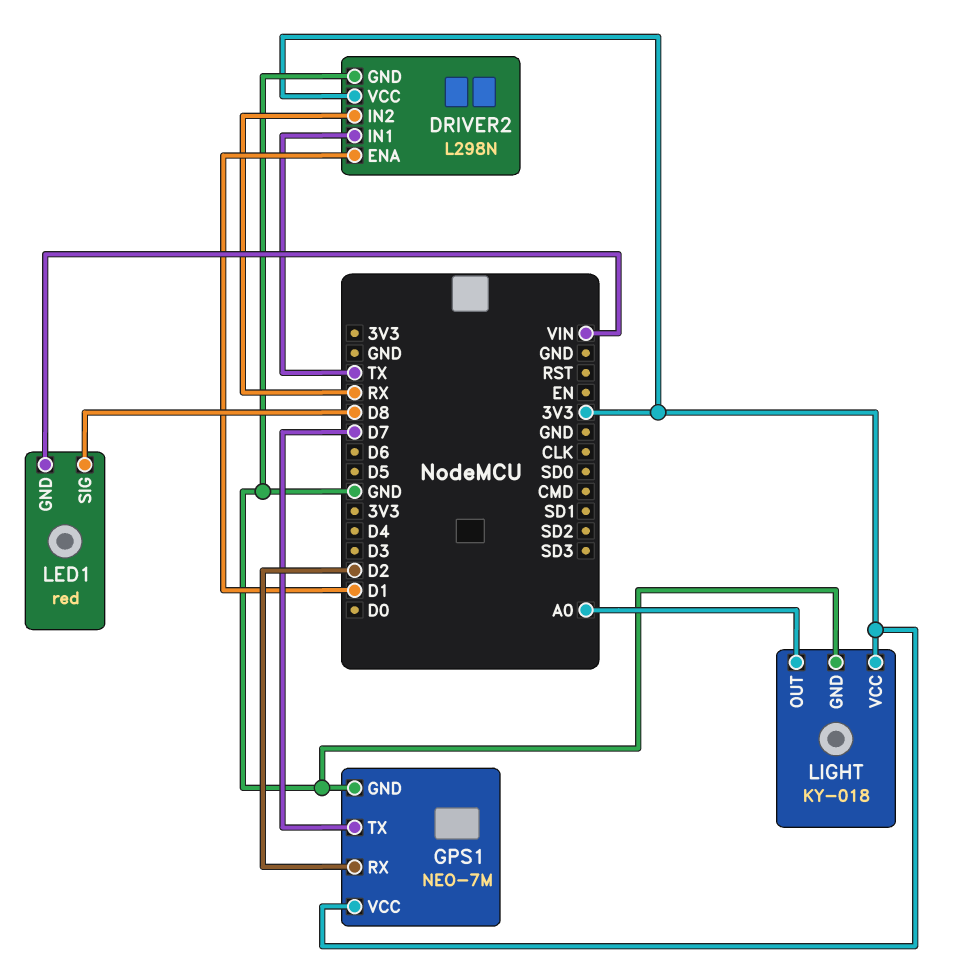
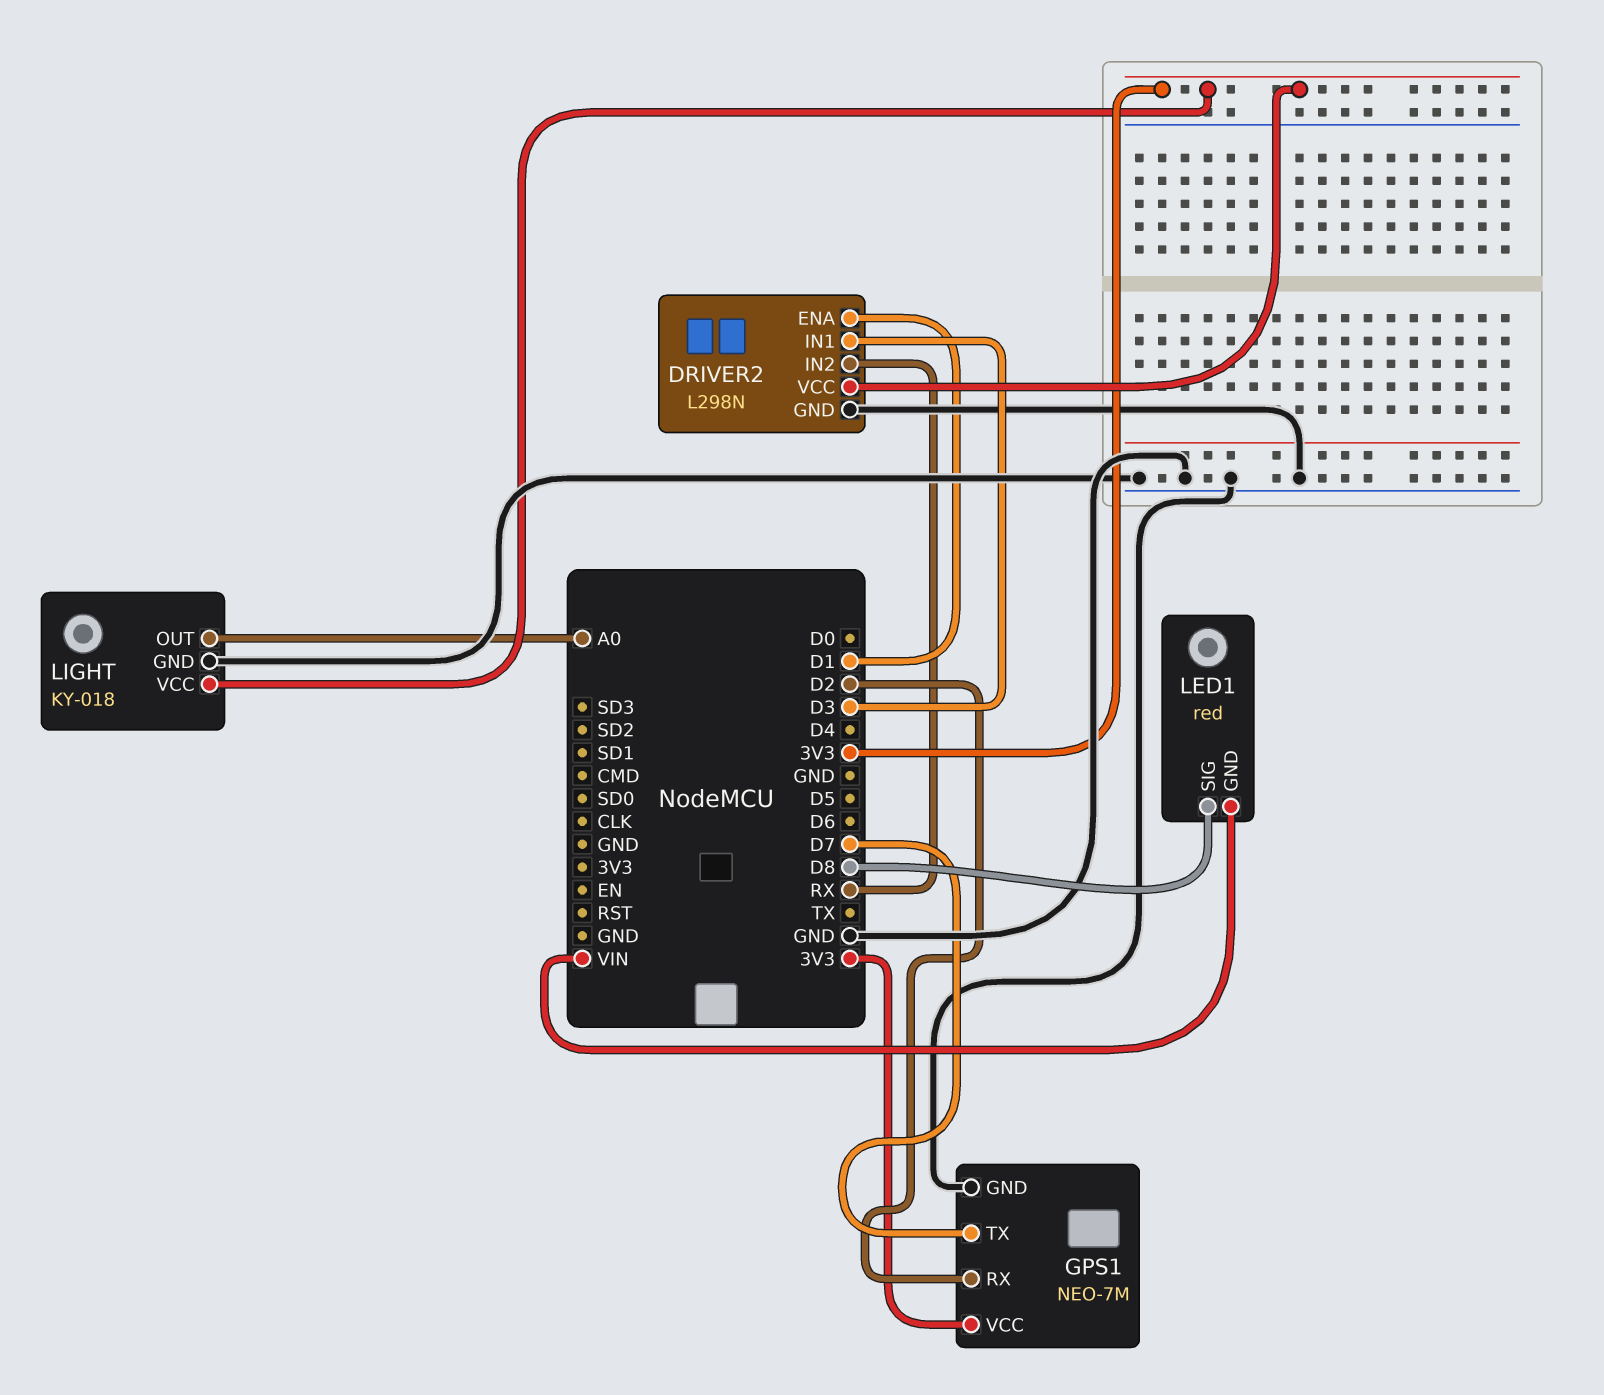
DRIVER2 pin IN1: TX -> D3

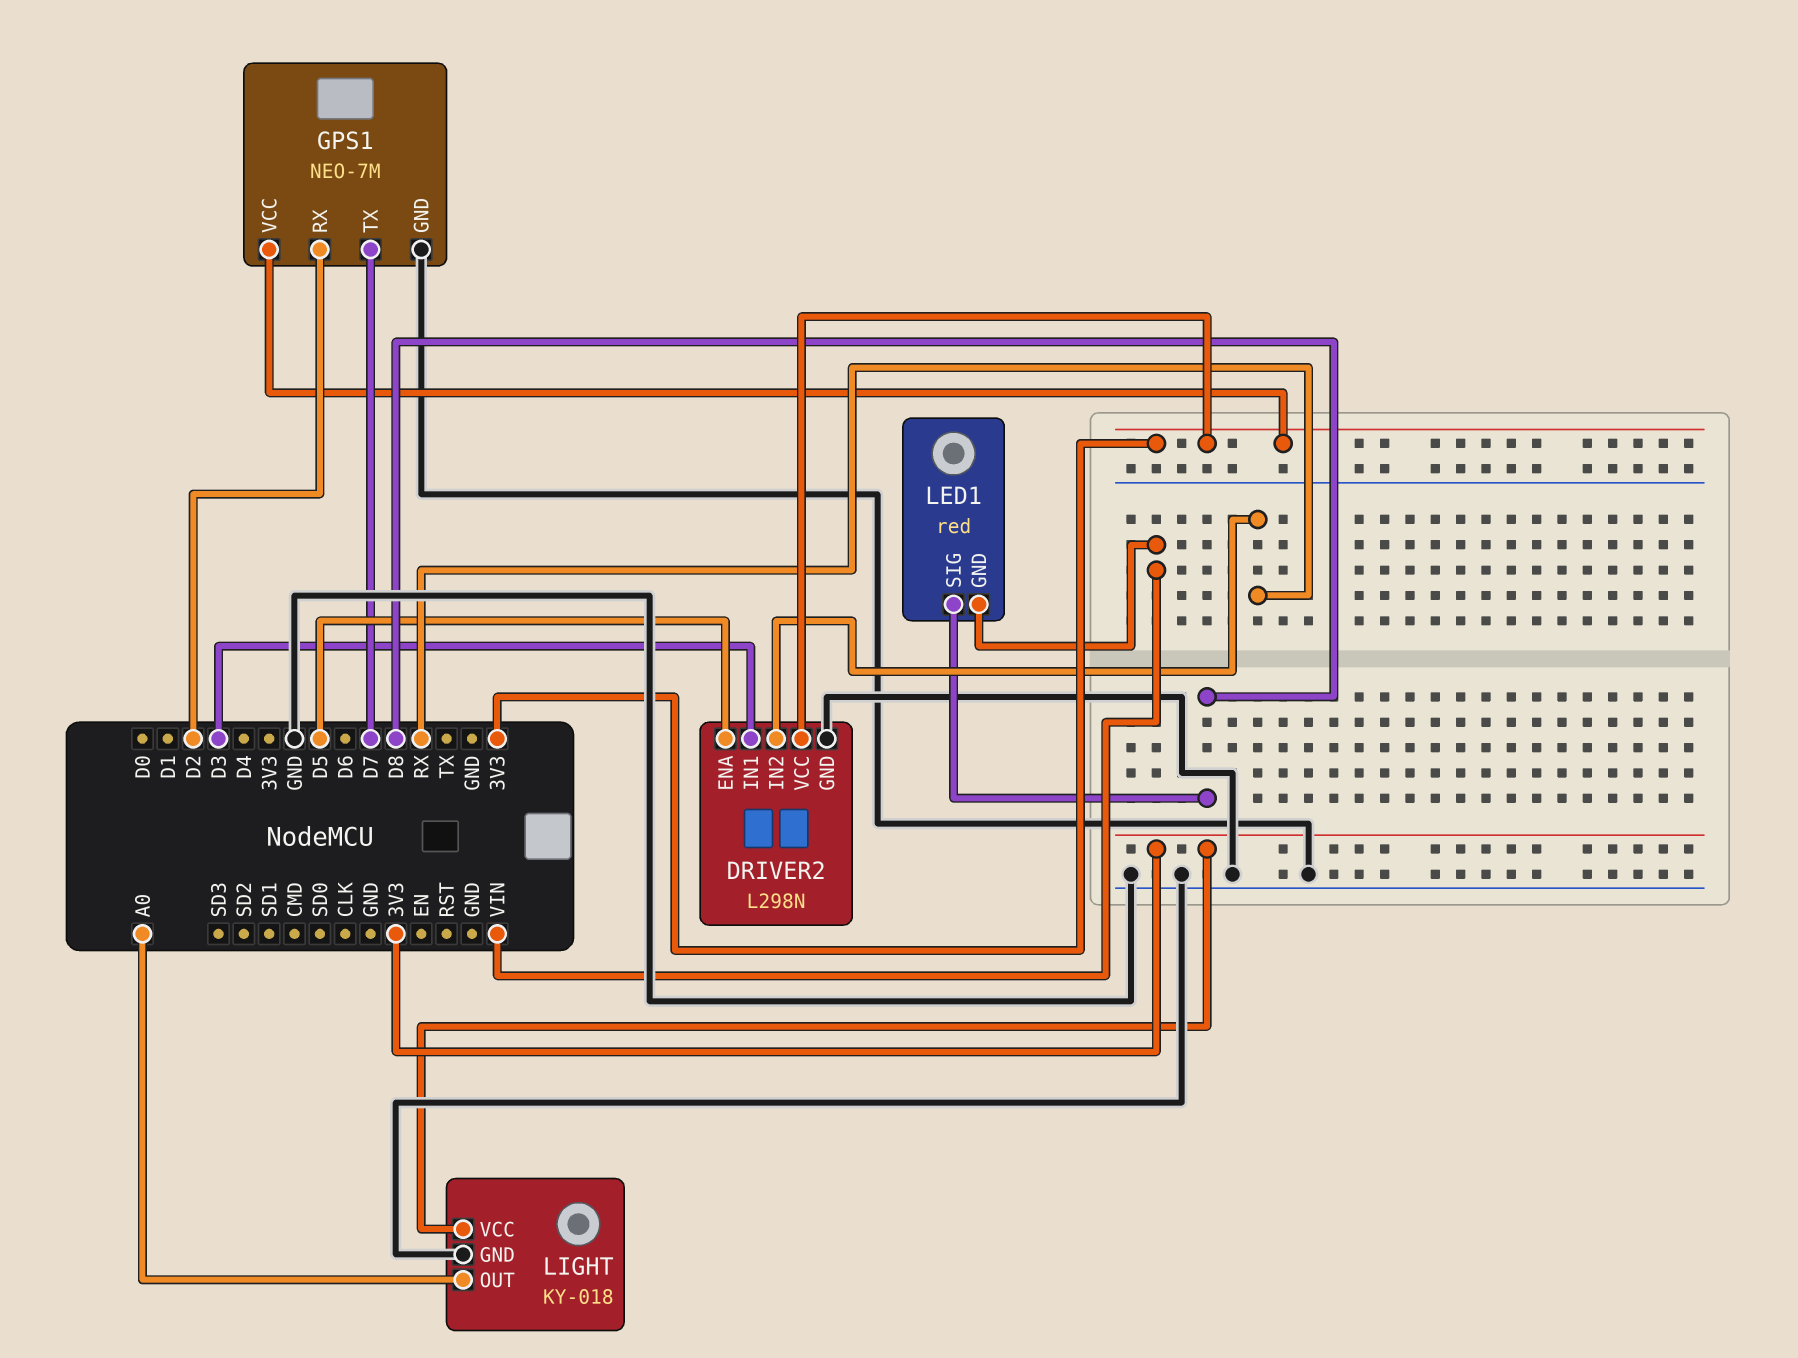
DRIVER2 pin ENA: D1 -> D5

